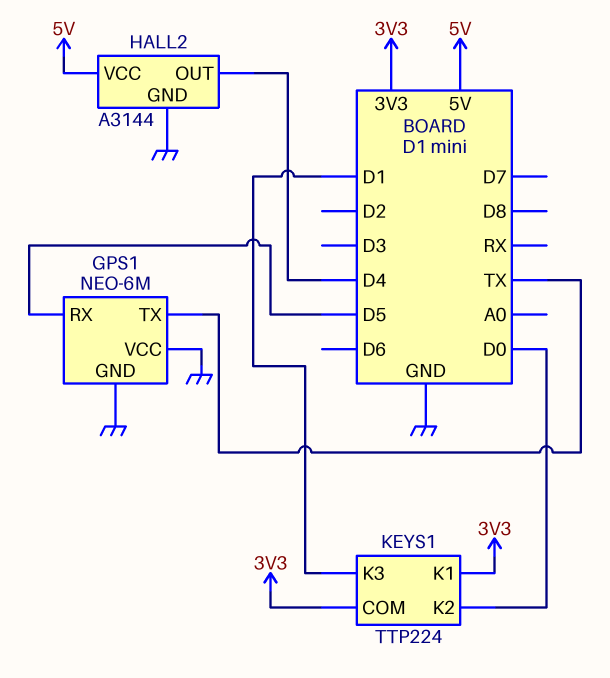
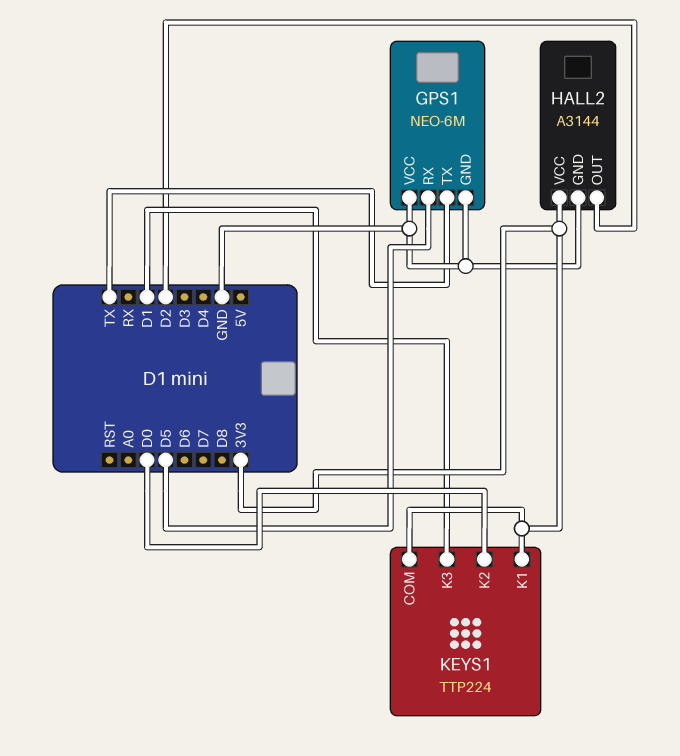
HALL2 pin OUT: D4 -> D2
HALL2 pin VCC: 5V -> 3V3

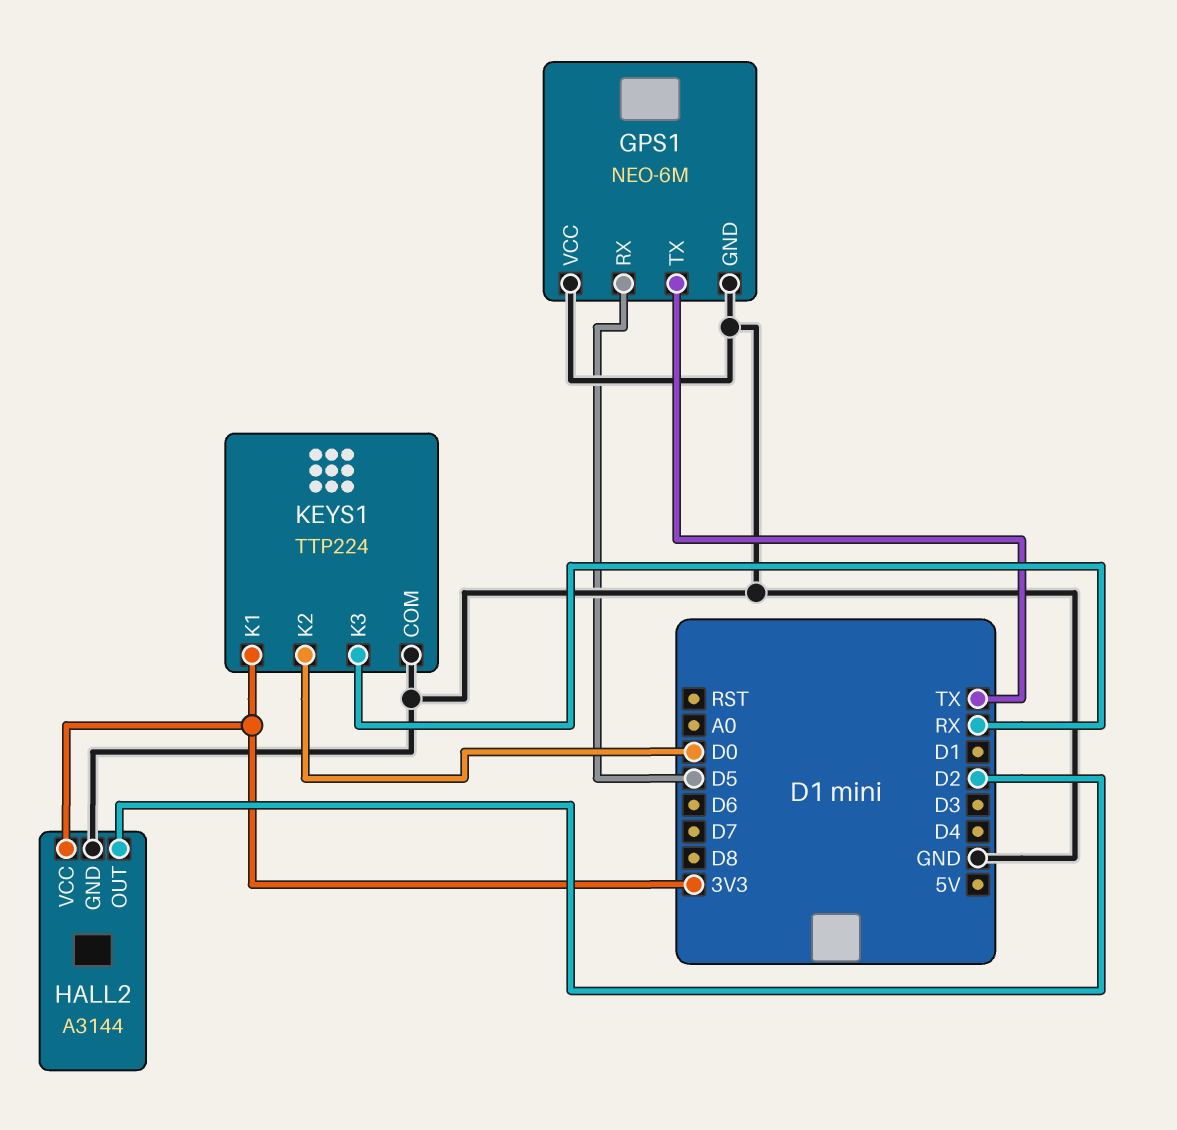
KEYS1 pin COM: 3V3 -> GND
KEYS1 pin K3: D1 -> RX

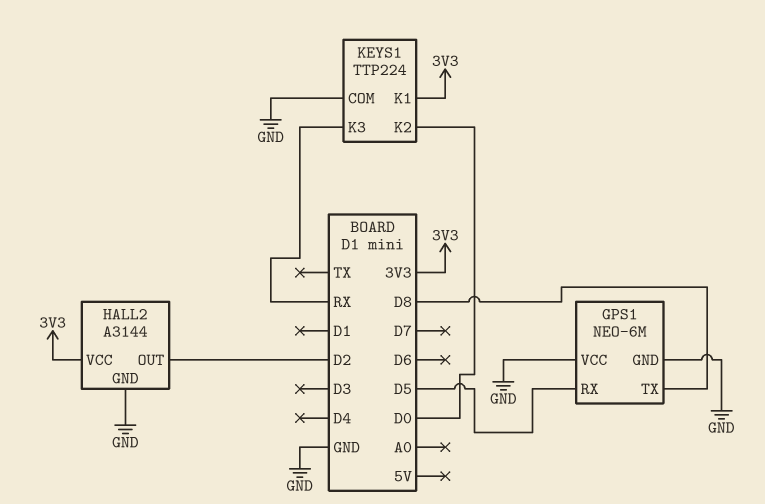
GPS1 pin TX: TX -> D8

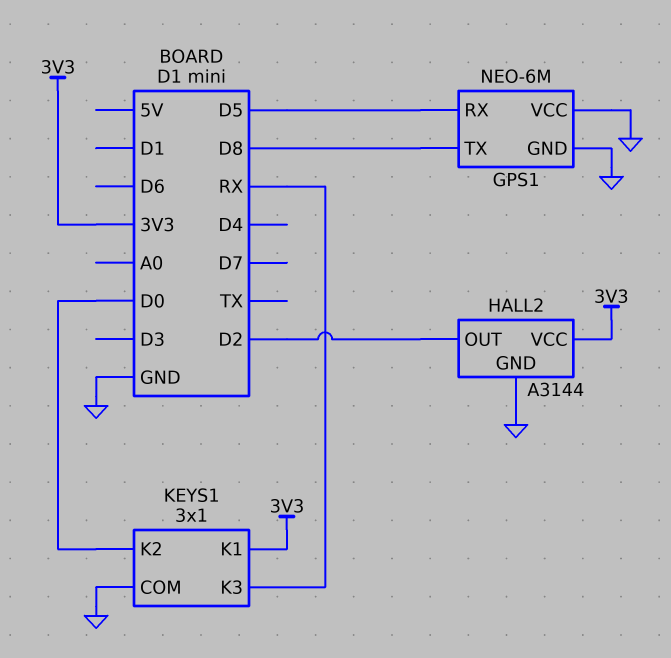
KEYS1: TTP224 -> 3x1

